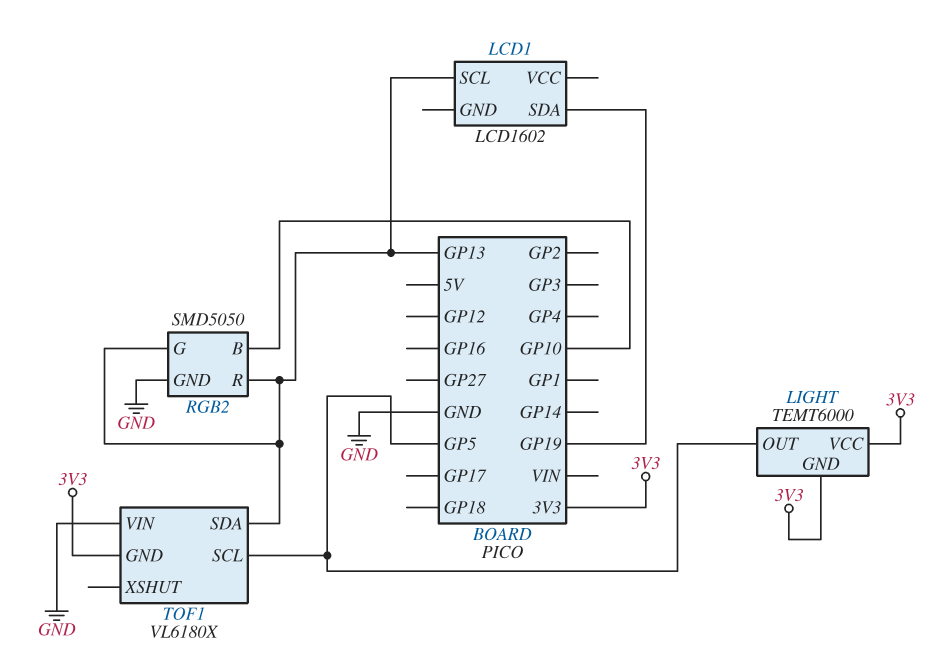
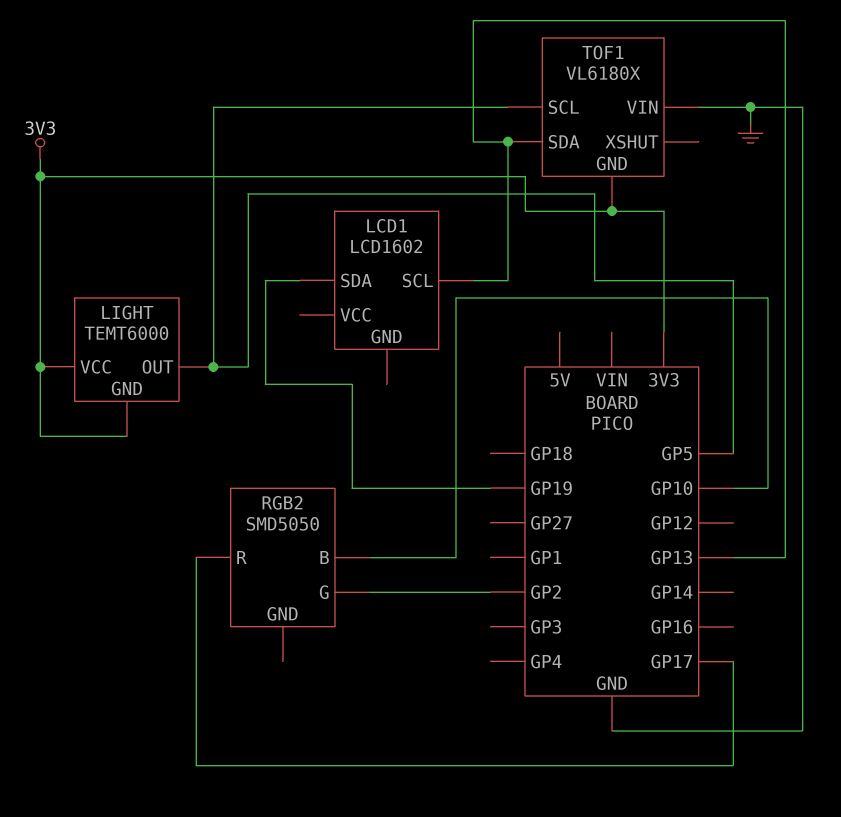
RGB2 pin G: GP13 -> GP2
RGB2 pin GND: GND -> none
RGB2 pin R: GP13 -> GP17

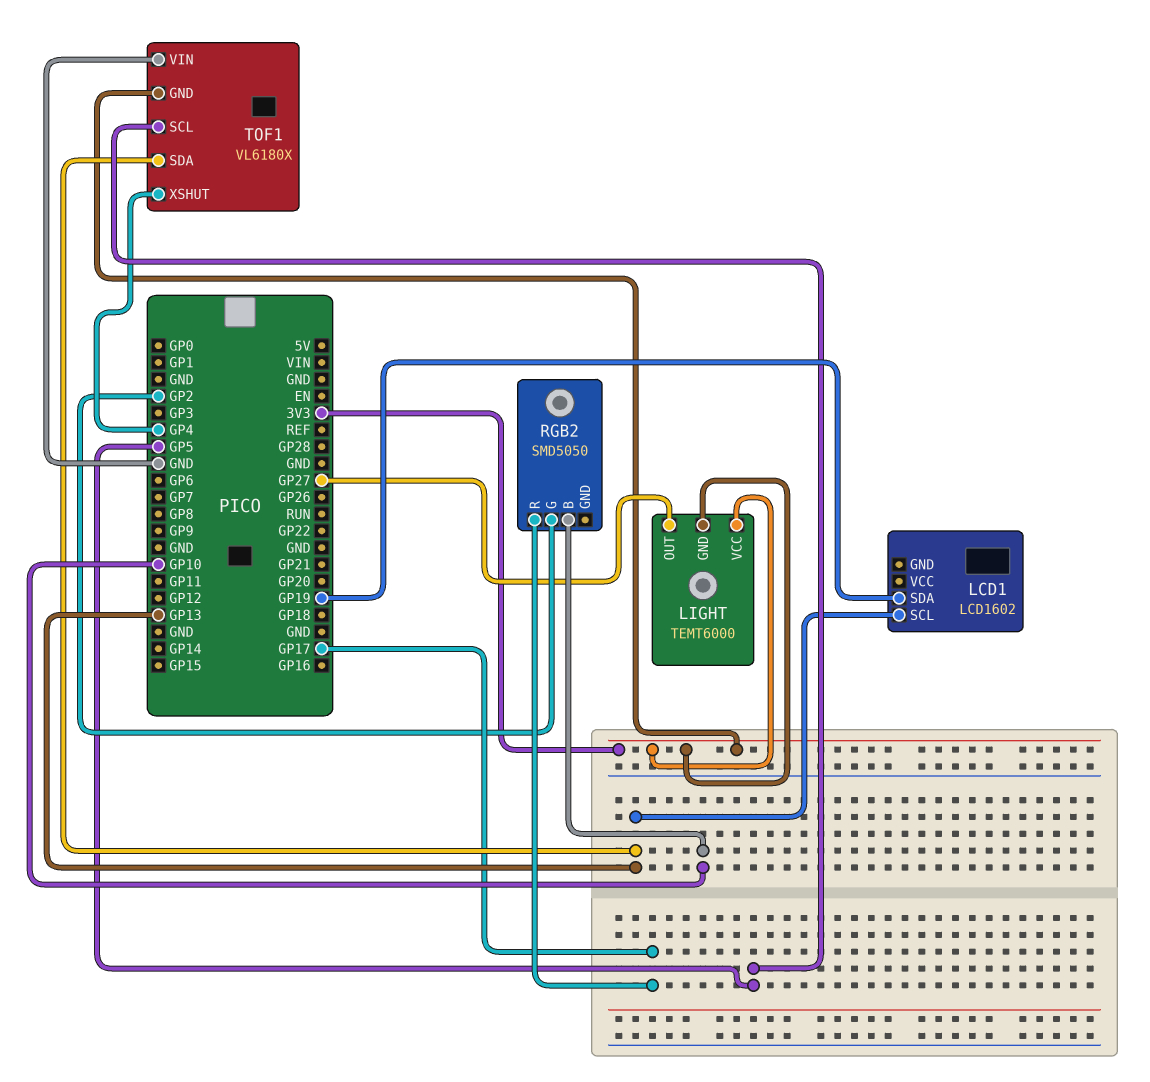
LIGHT pin OUT: GP5 -> GP27
TOF1 pin XSHUT: none -> GP4

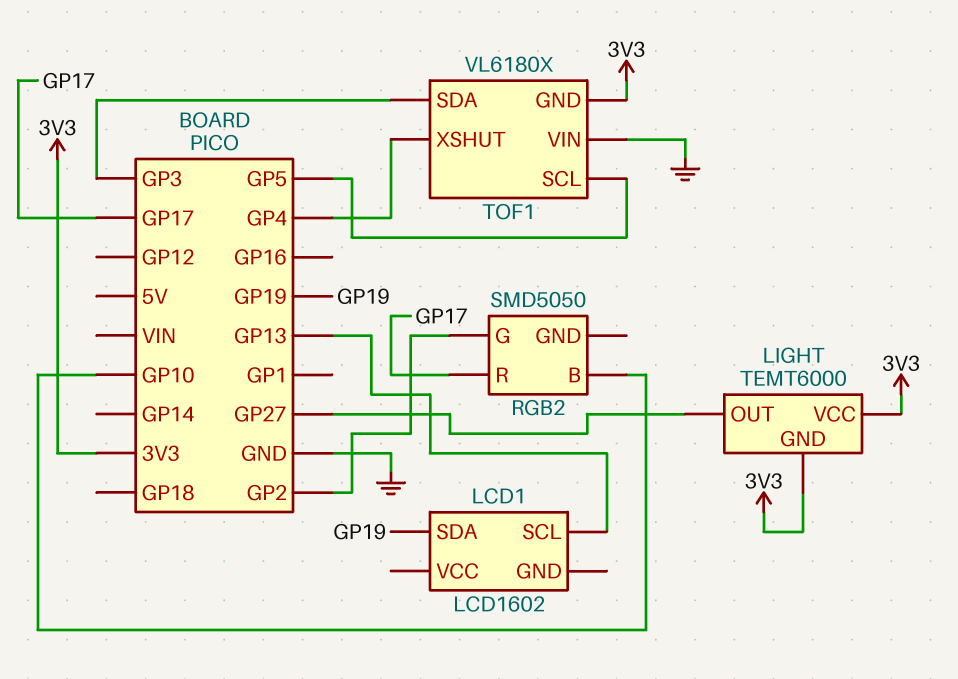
TOF1 pin SDA: GP13 -> GP3

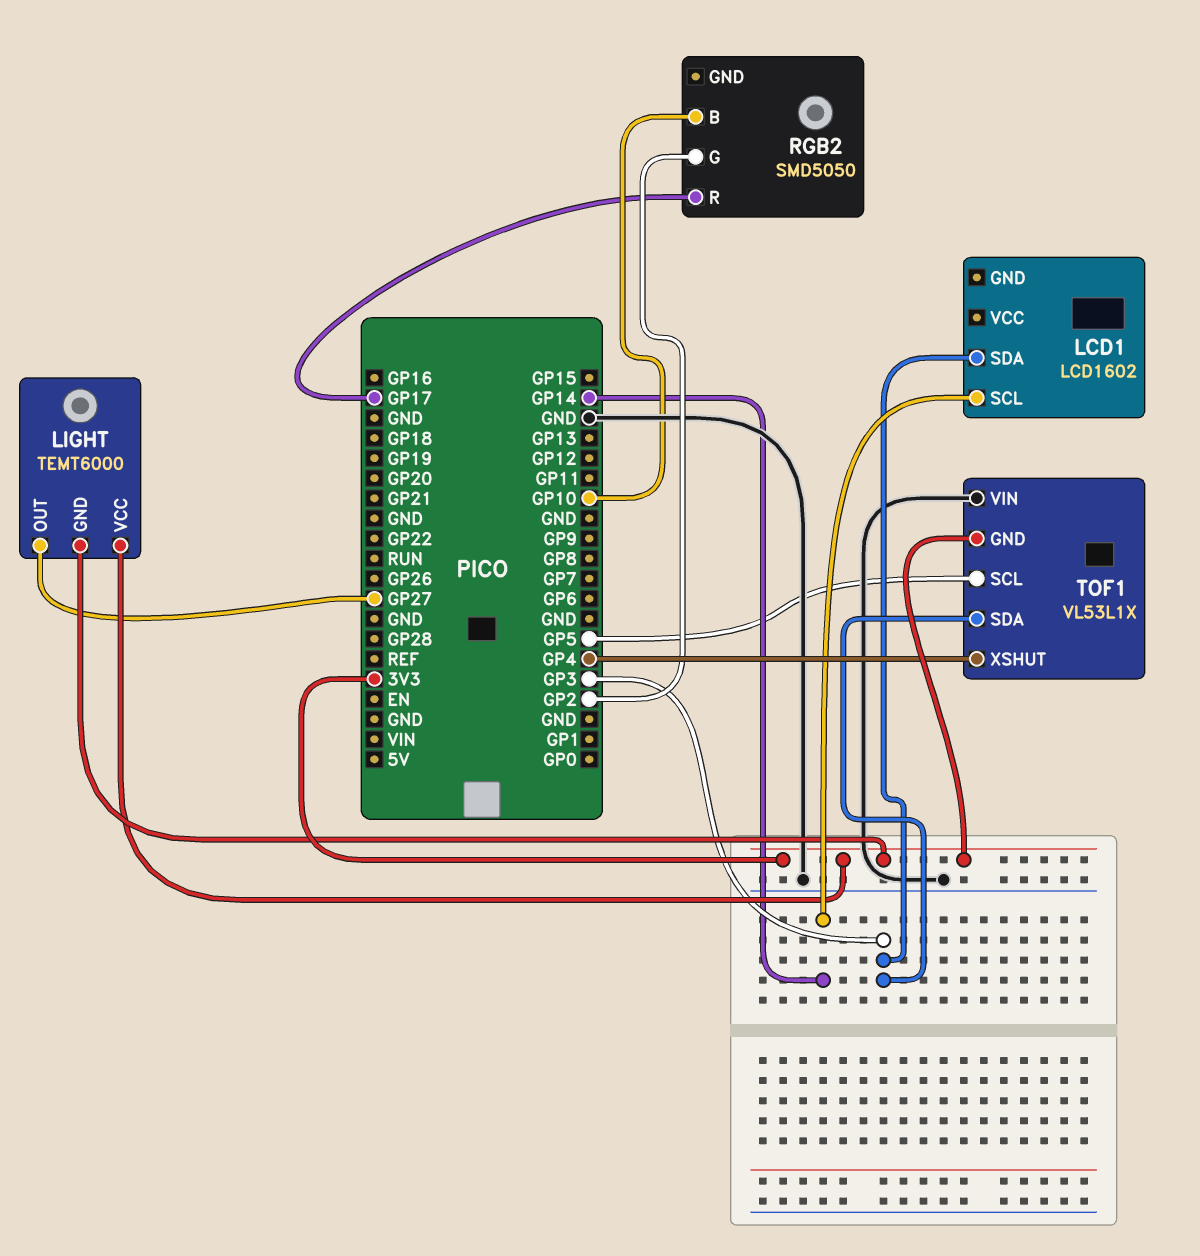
LCD1 pin SCL: GP13 -> GP14
LCD1 pin SDA: GP19 -> GP3
TOF1: VL6180X -> VL53L1X

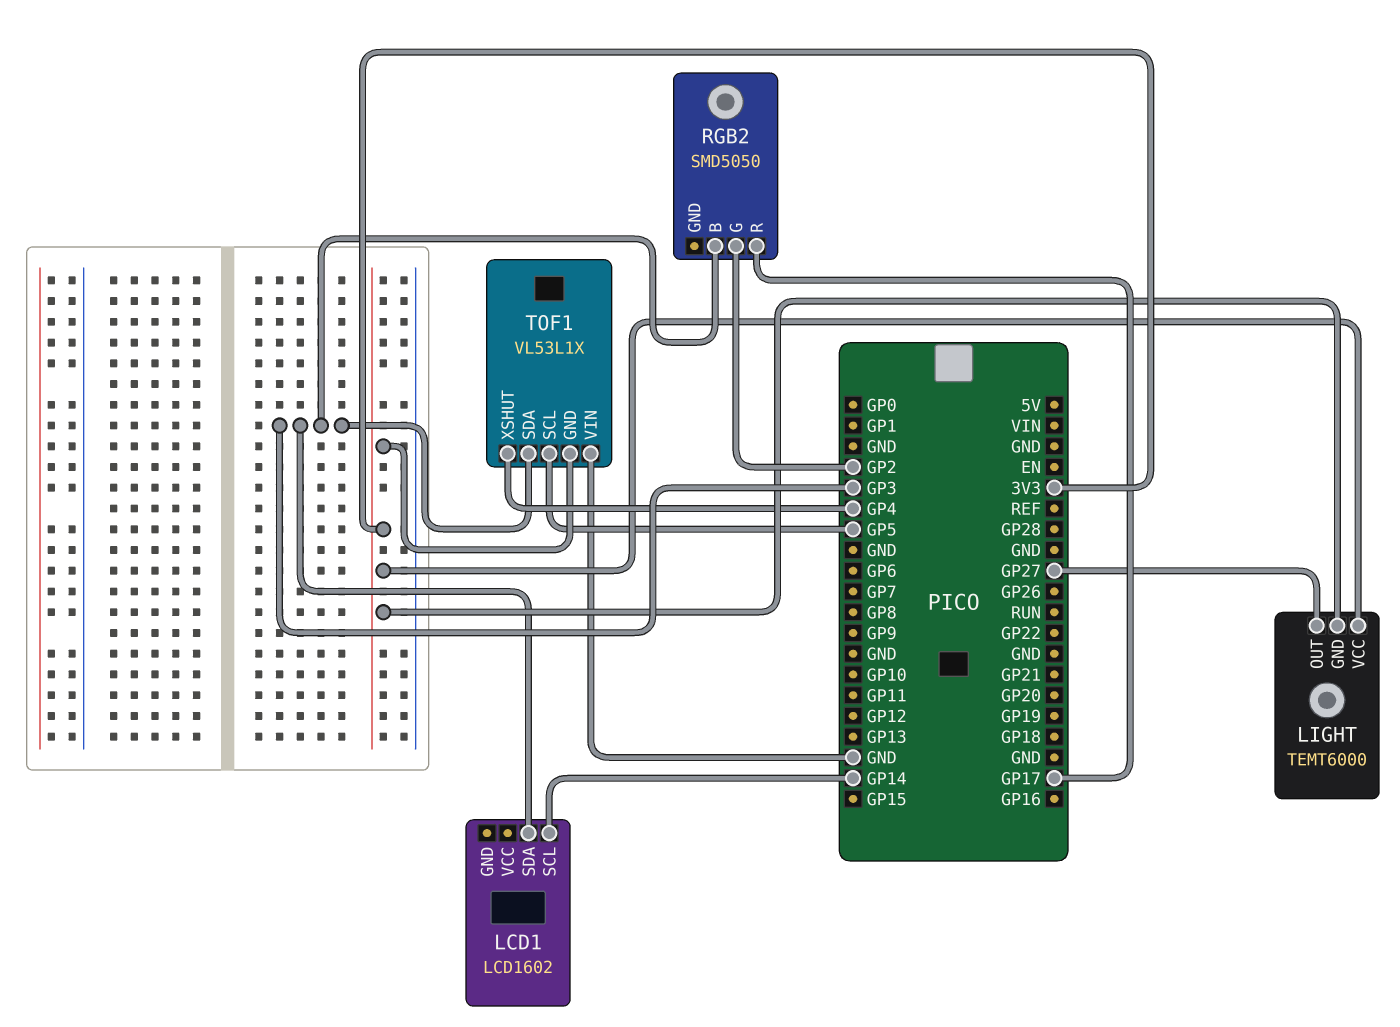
RGB2 pin B: GP10 -> GP3

